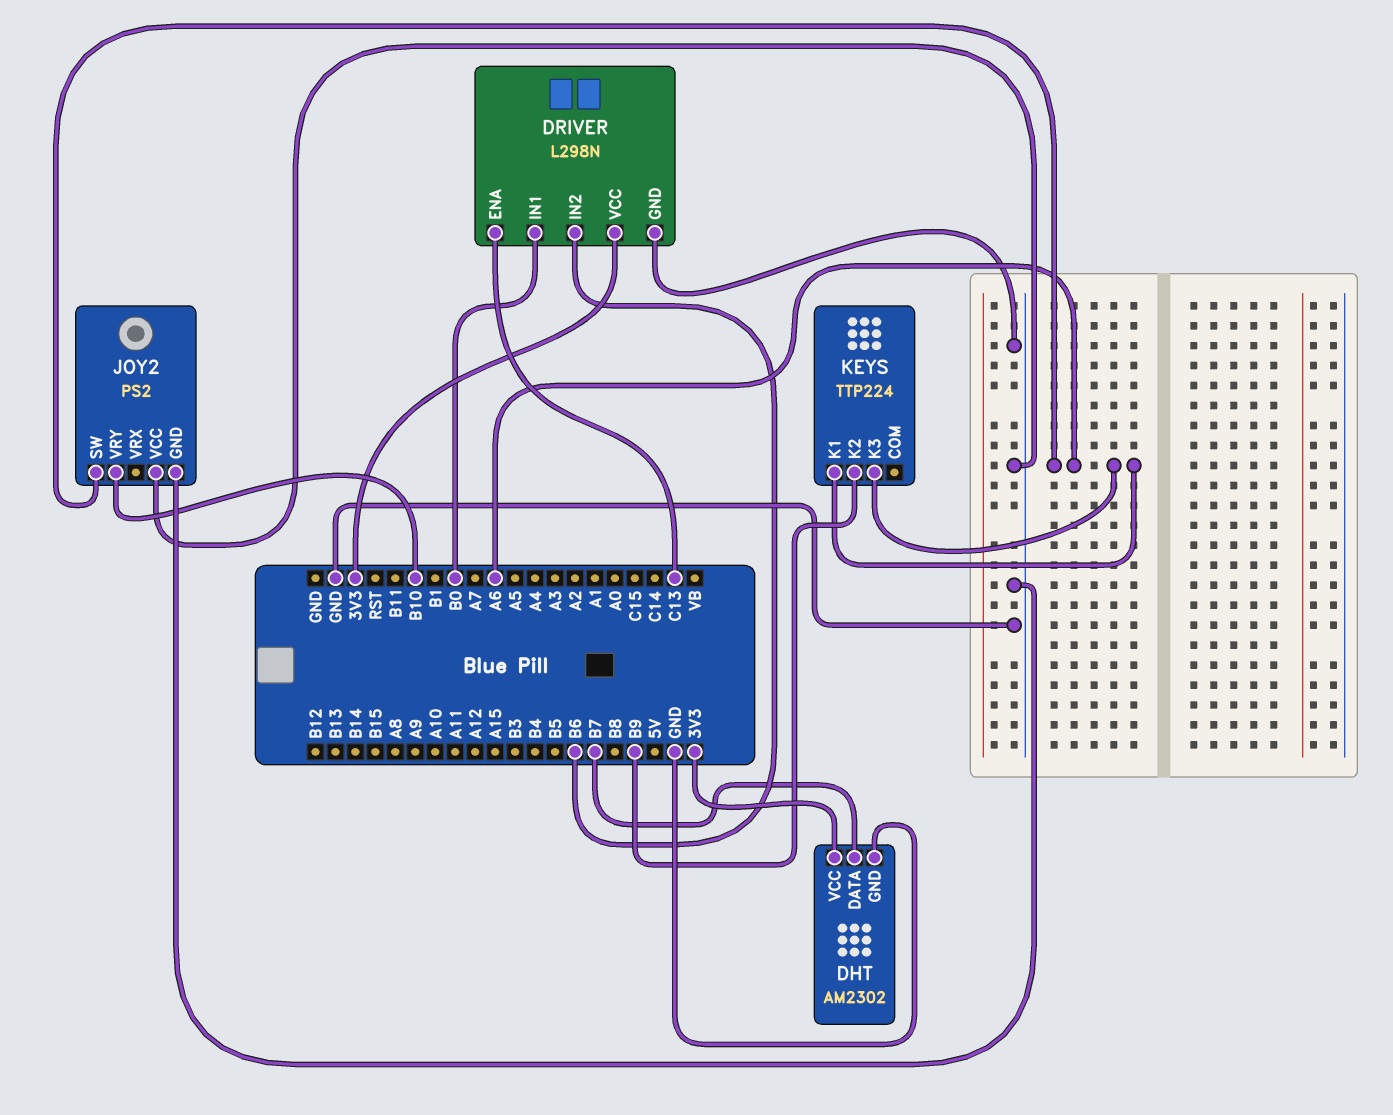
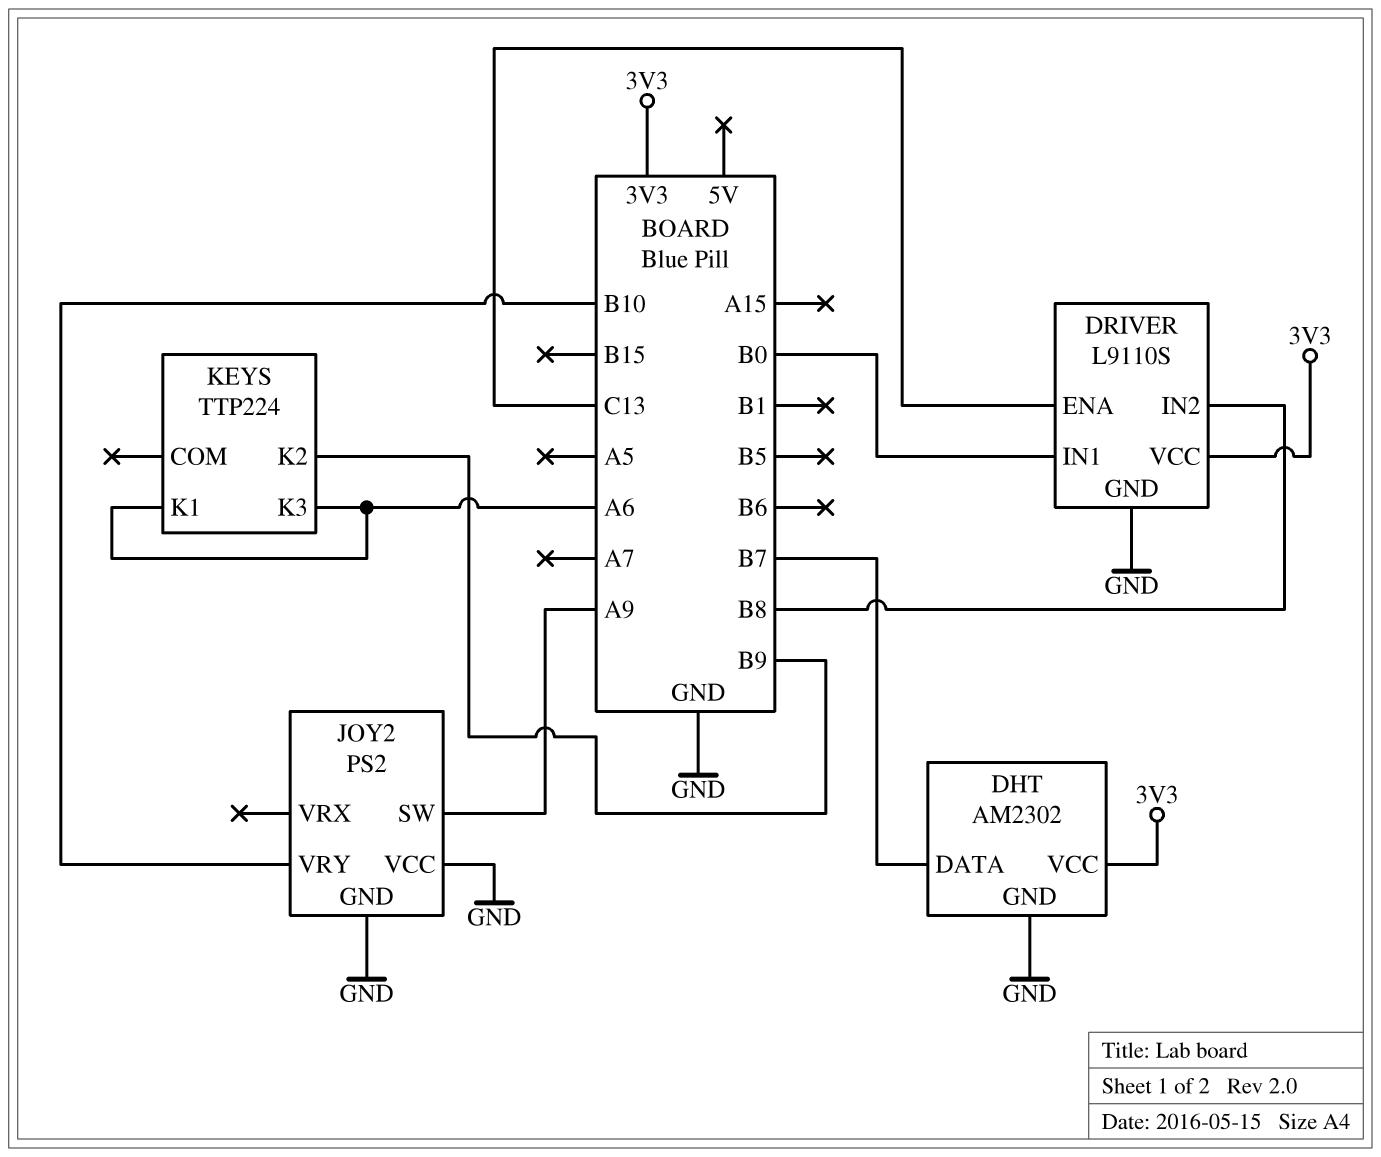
DRIVER: L298N -> L9110S
DRIVER pin IN2: B6 -> B8
JOY2 pin SW: A6 -> A9

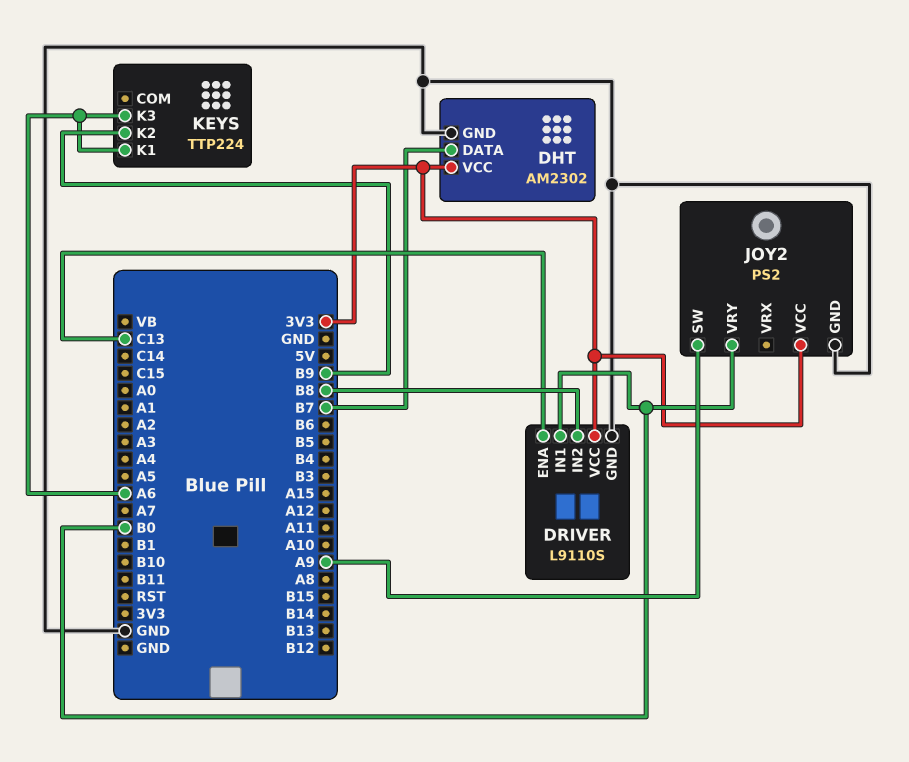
JOY2 pin VCC: GND -> 3V3
JOY2 pin VRY: B10 -> B0

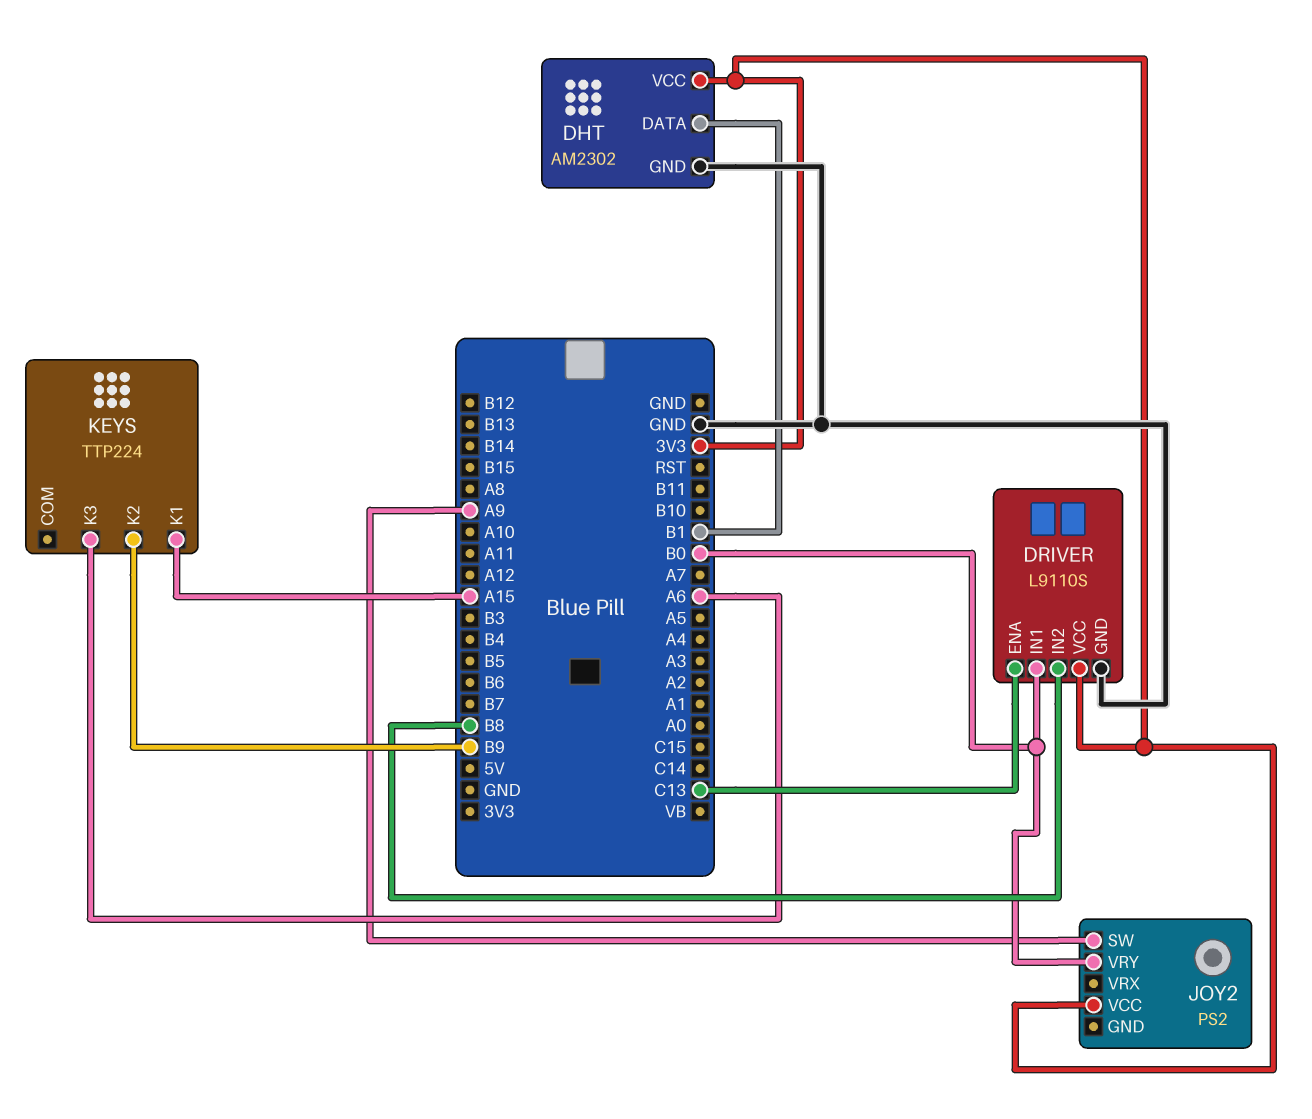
DHT pin DATA: B7 -> B1
JOY2 pin GND: GND -> none
KEYS pin K1: A6 -> A15

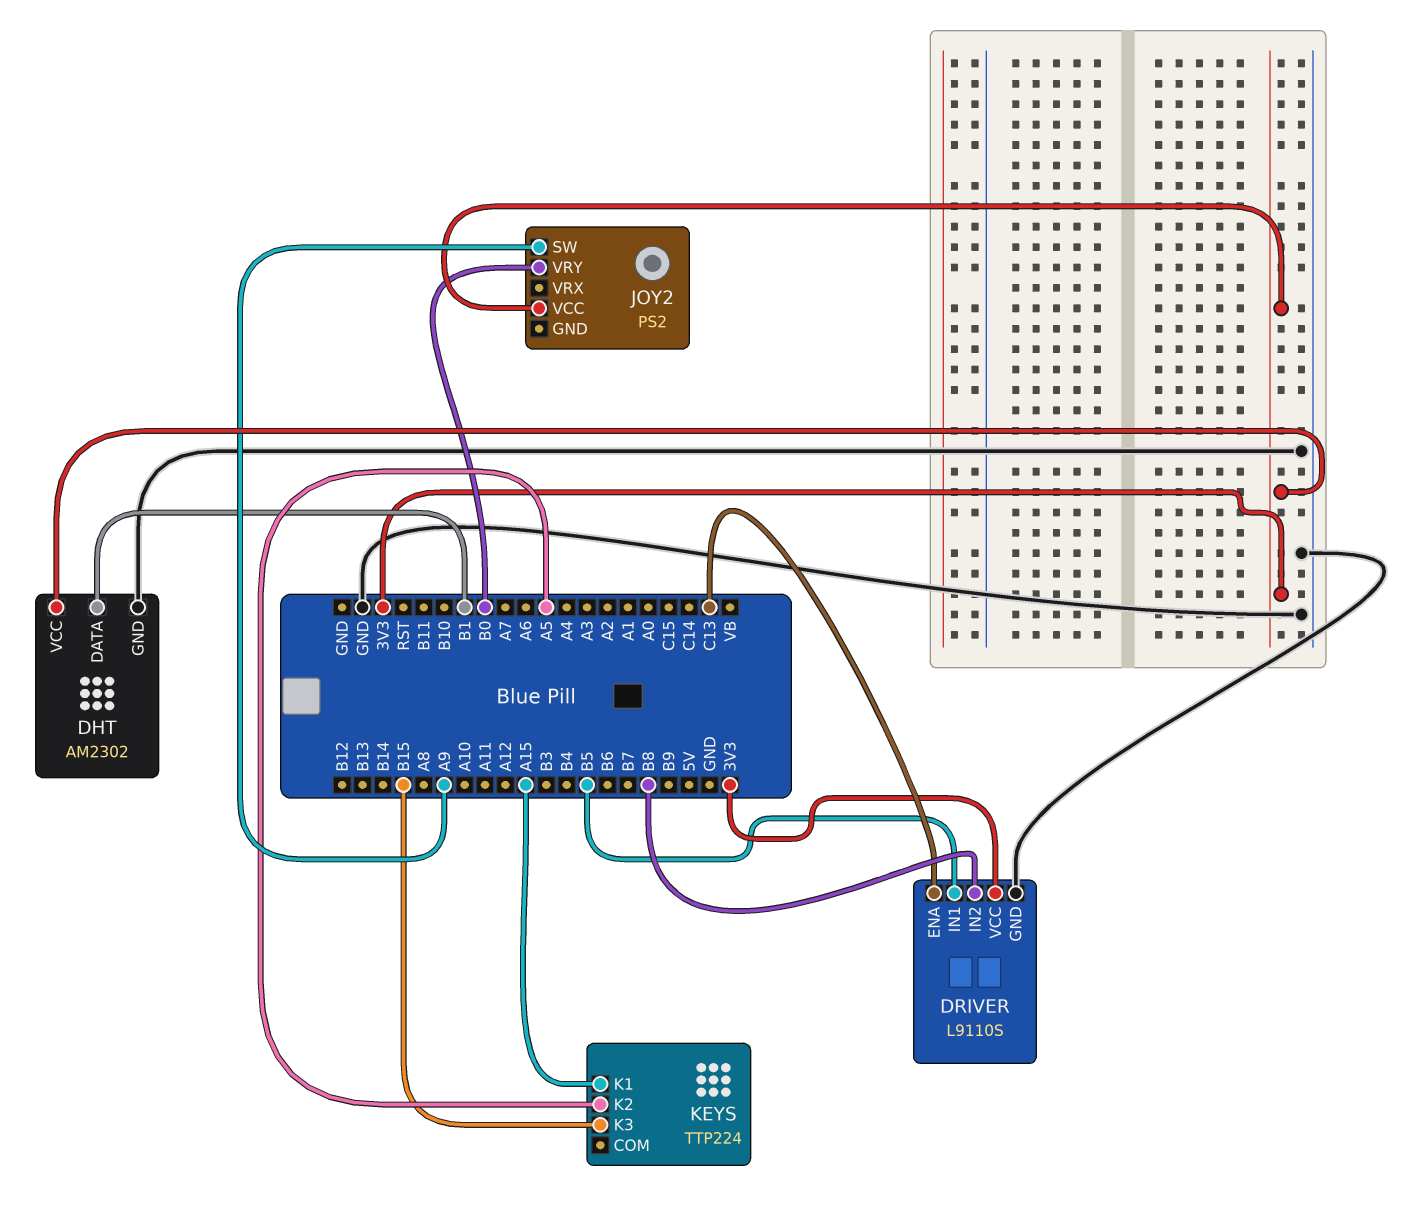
DRIVER pin IN1: B0 -> B5
KEYS pin K2: B9 -> A5
KEYS pin K3: A6 -> B15

